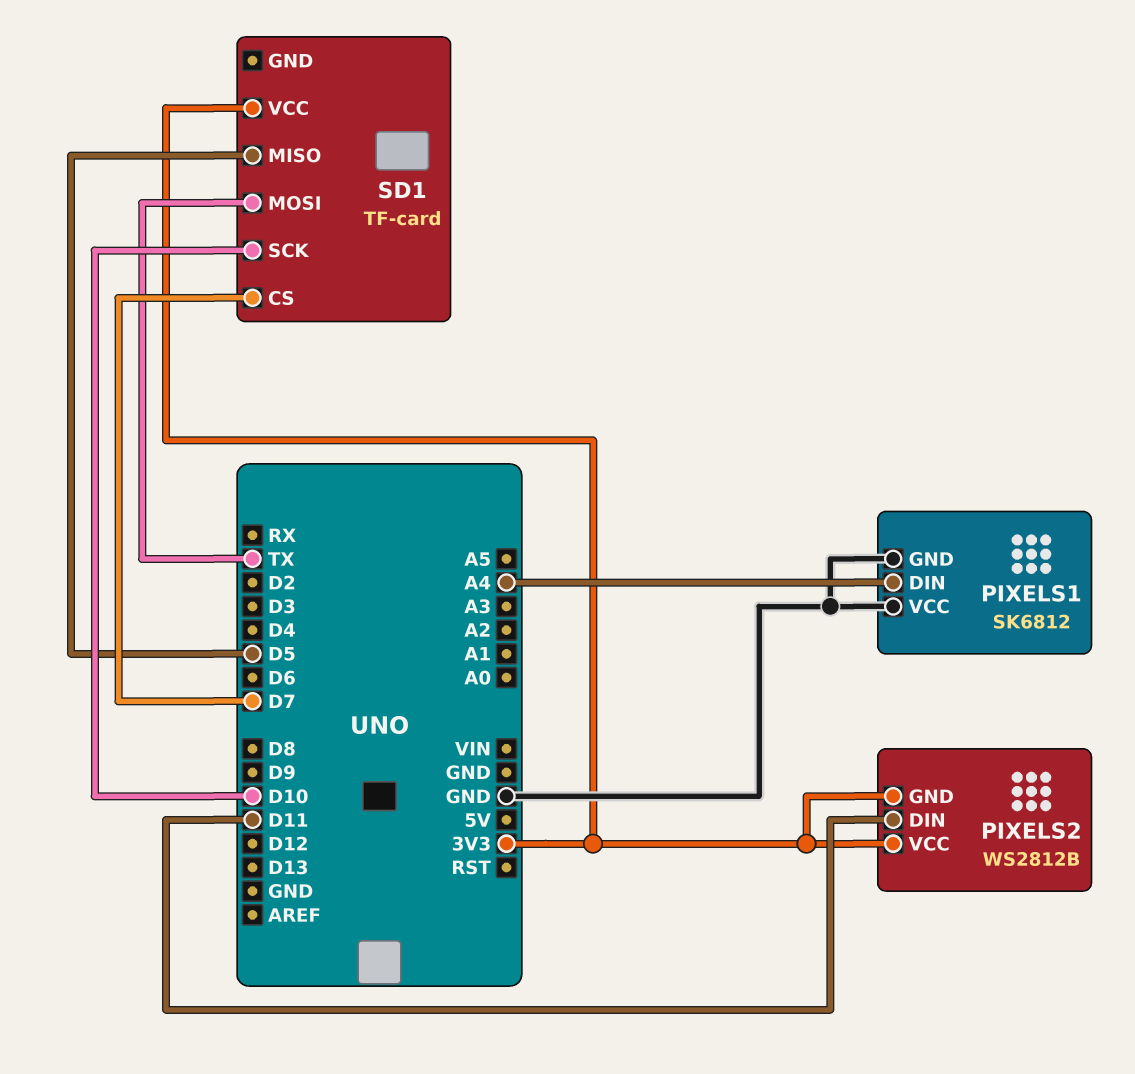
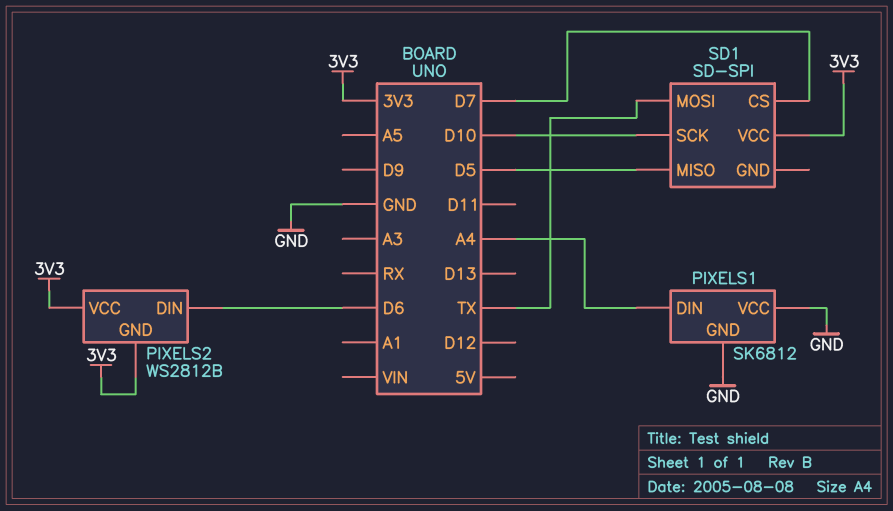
PIXELS2 pin DIN: D11 -> D6
SD1: TF-card -> SD-SPI

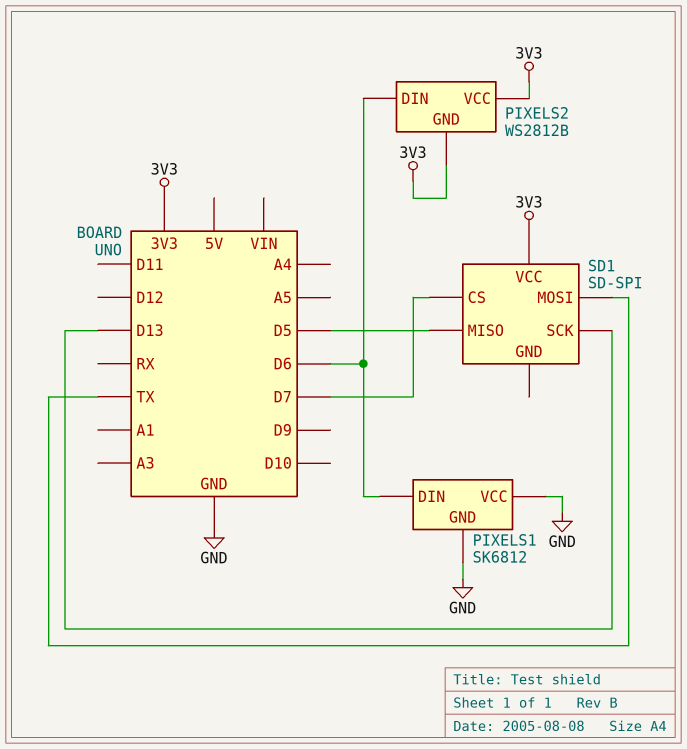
PIXELS1 pin DIN: A4 -> D6
SD1 pin SCK: D10 -> D13

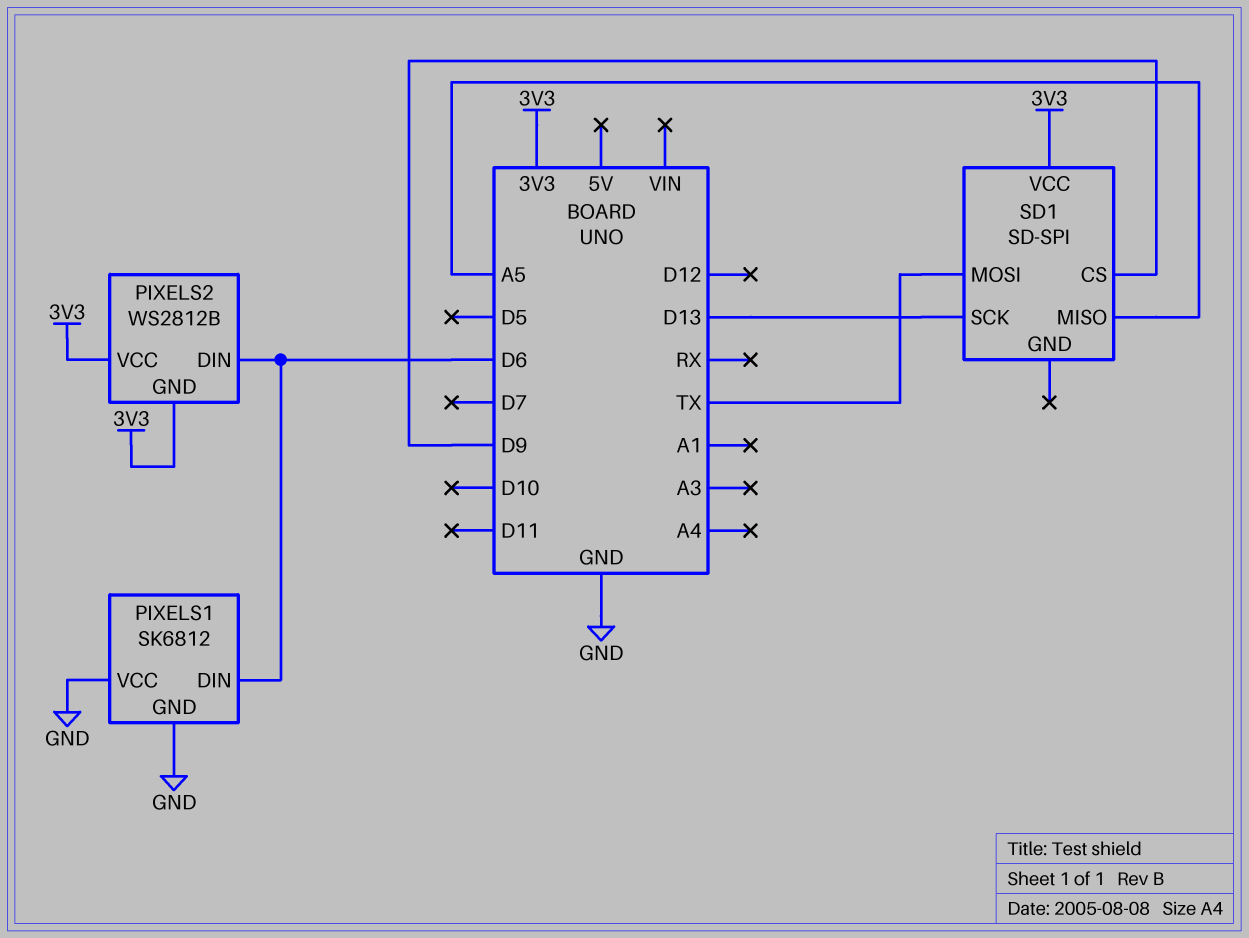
SD1 pin CS: D7 -> D9
SD1 pin MISO: D5 -> A5

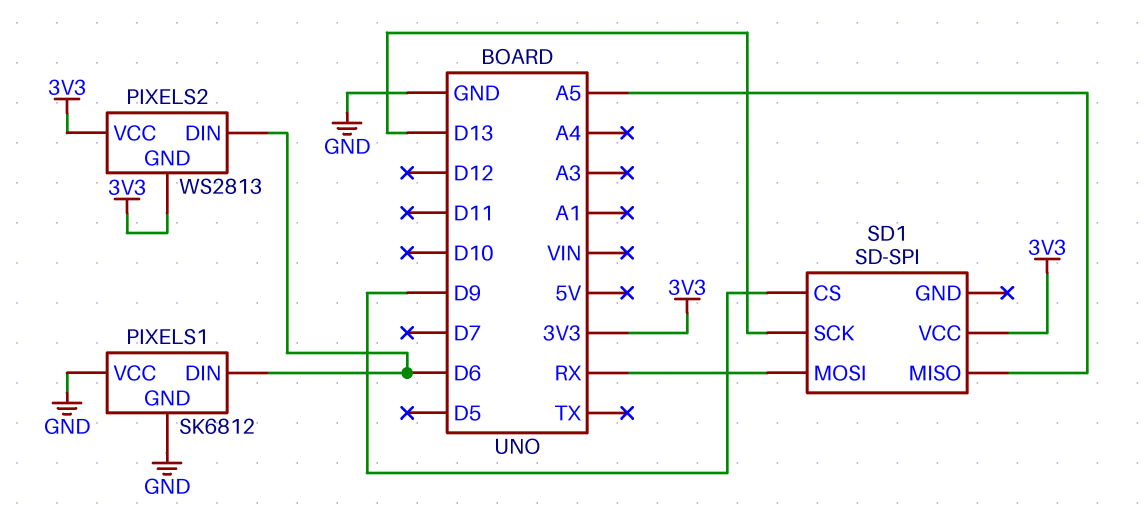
PIXELS2: WS2812B -> WS2813
SD1 pin MOSI: TX -> RX

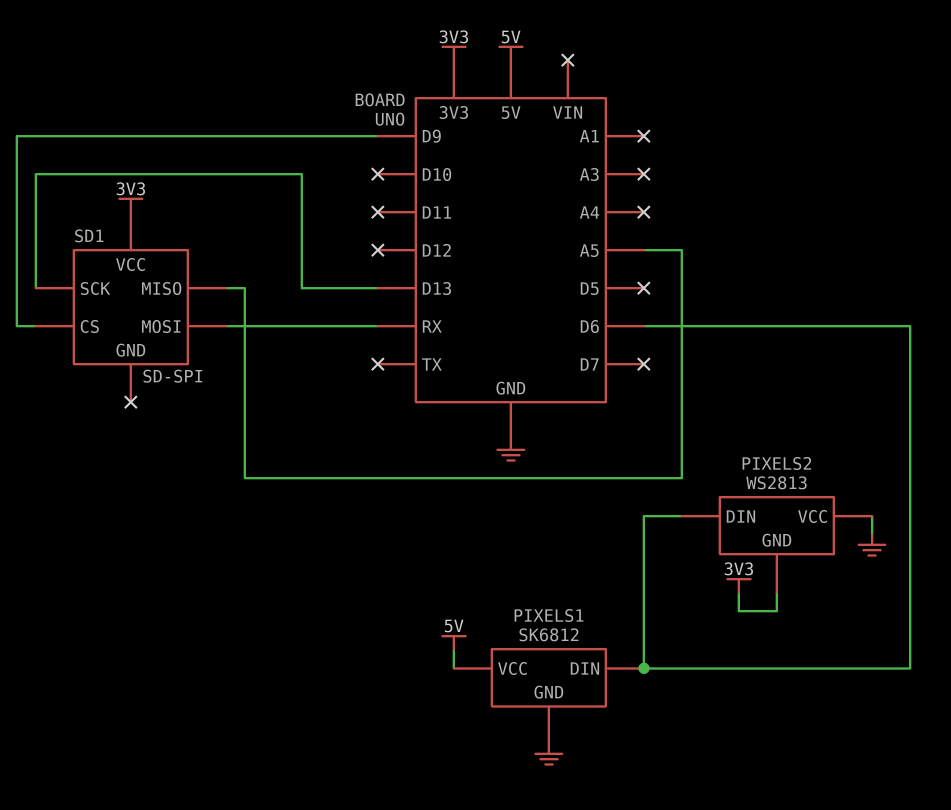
PIXELS1 pin VCC: GND -> 5V
PIXELS2 pin VCC: 3V3 -> GND

